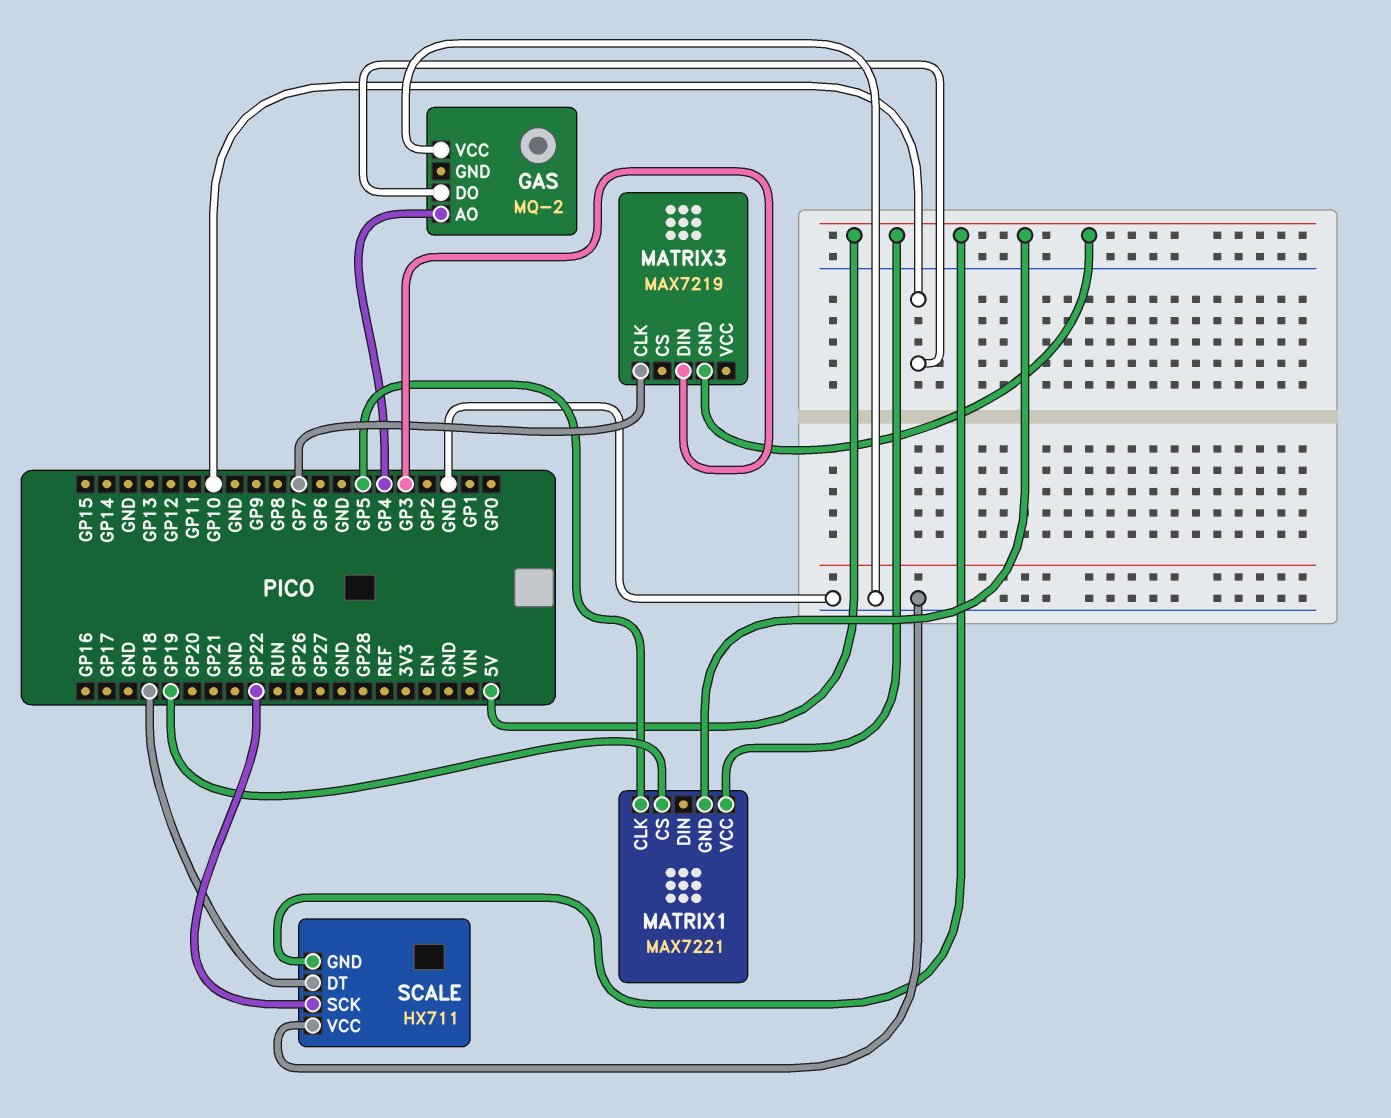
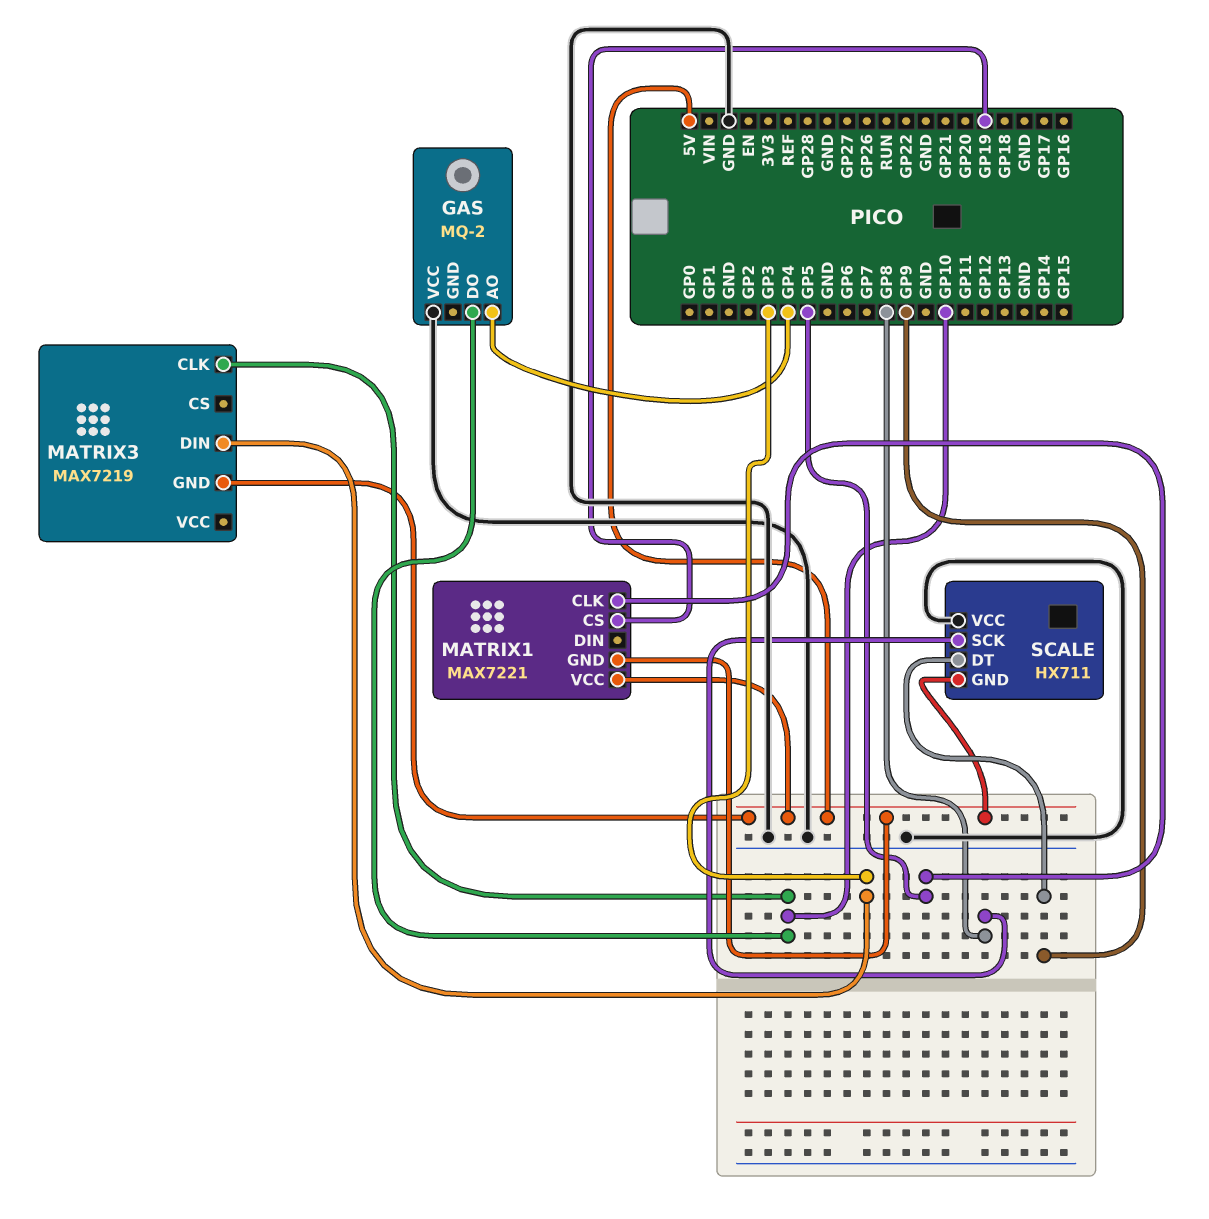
MATRIX3 pin CLK: GP7 -> GP10
SCALE pin DT: GP18 -> GP9
SCALE pin SCK: GP22 -> GP8

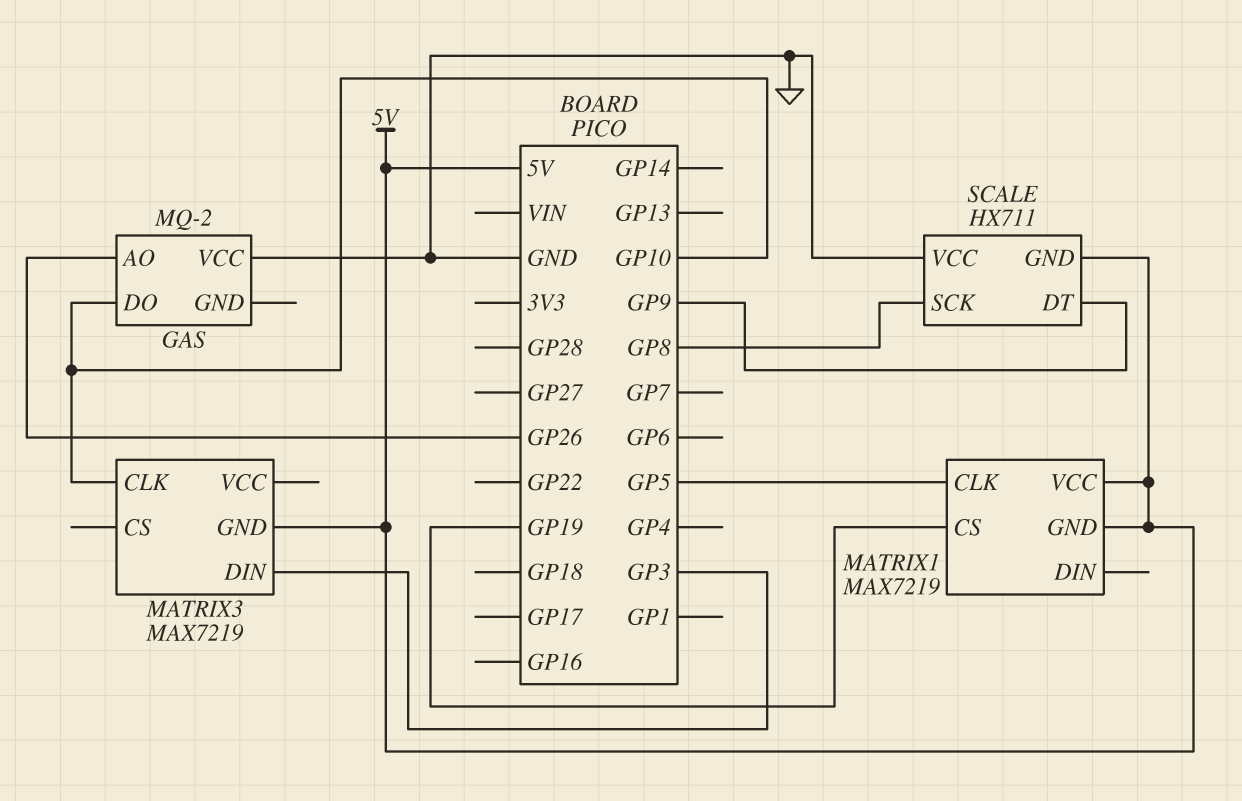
GAS pin AO: GP4 -> GP26
MATRIX1: MAX7221 -> MAX7219

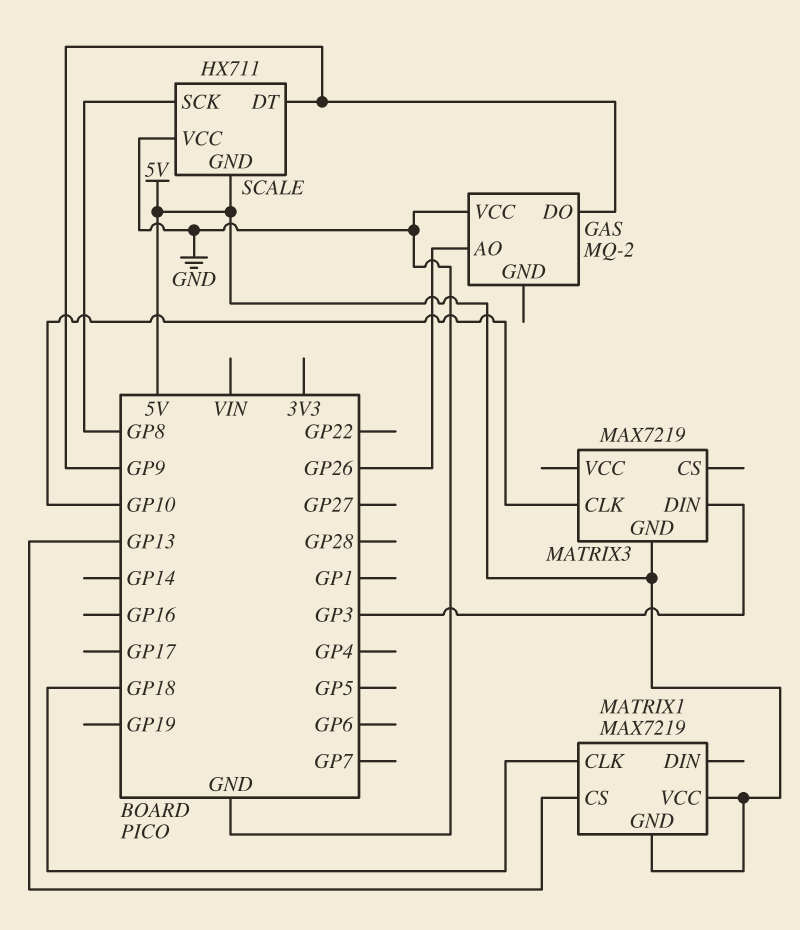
GAS pin DO: GP10 -> GP9
MATRIX1 pin CLK: GP5 -> GP18
MATRIX1 pin CS: GP19 -> GP13

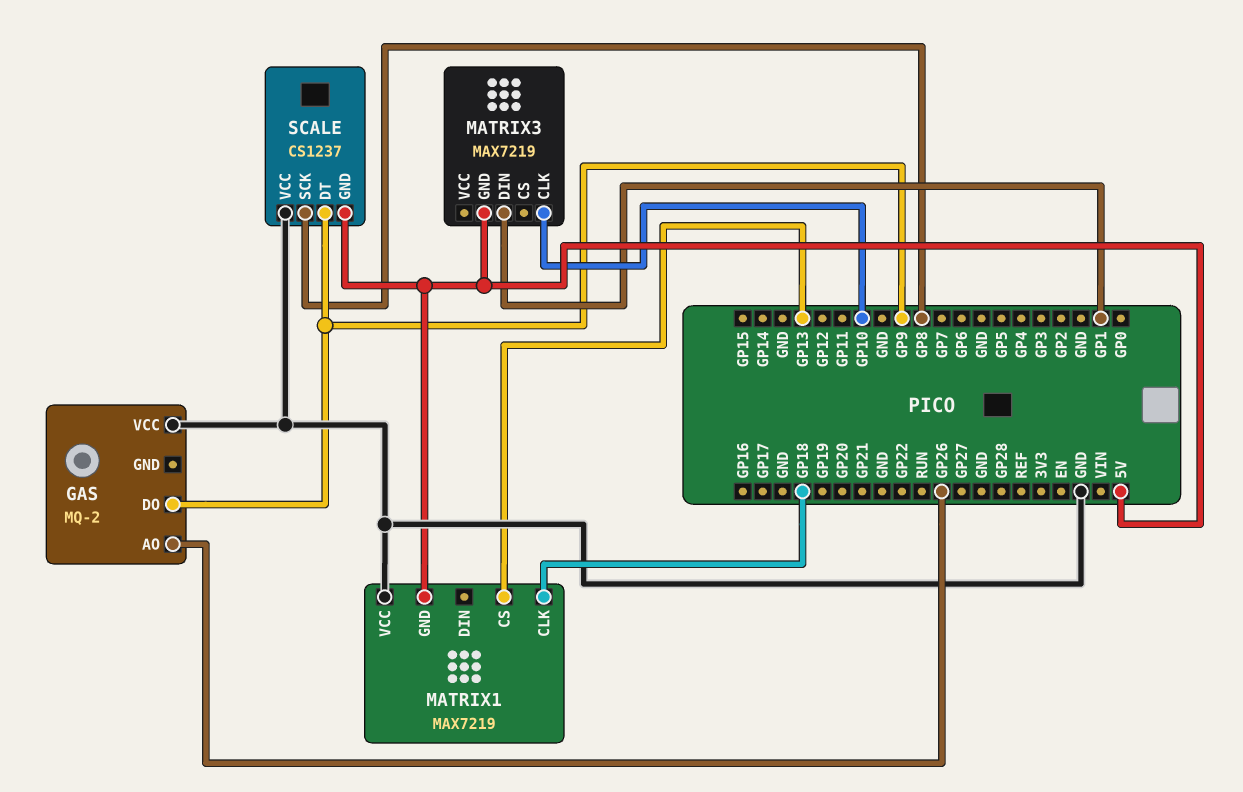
MATRIX1 pin VCC: 5V -> GND
MATRIX3 pin DIN: GP3 -> GP1
SCALE: HX711 -> CS1237

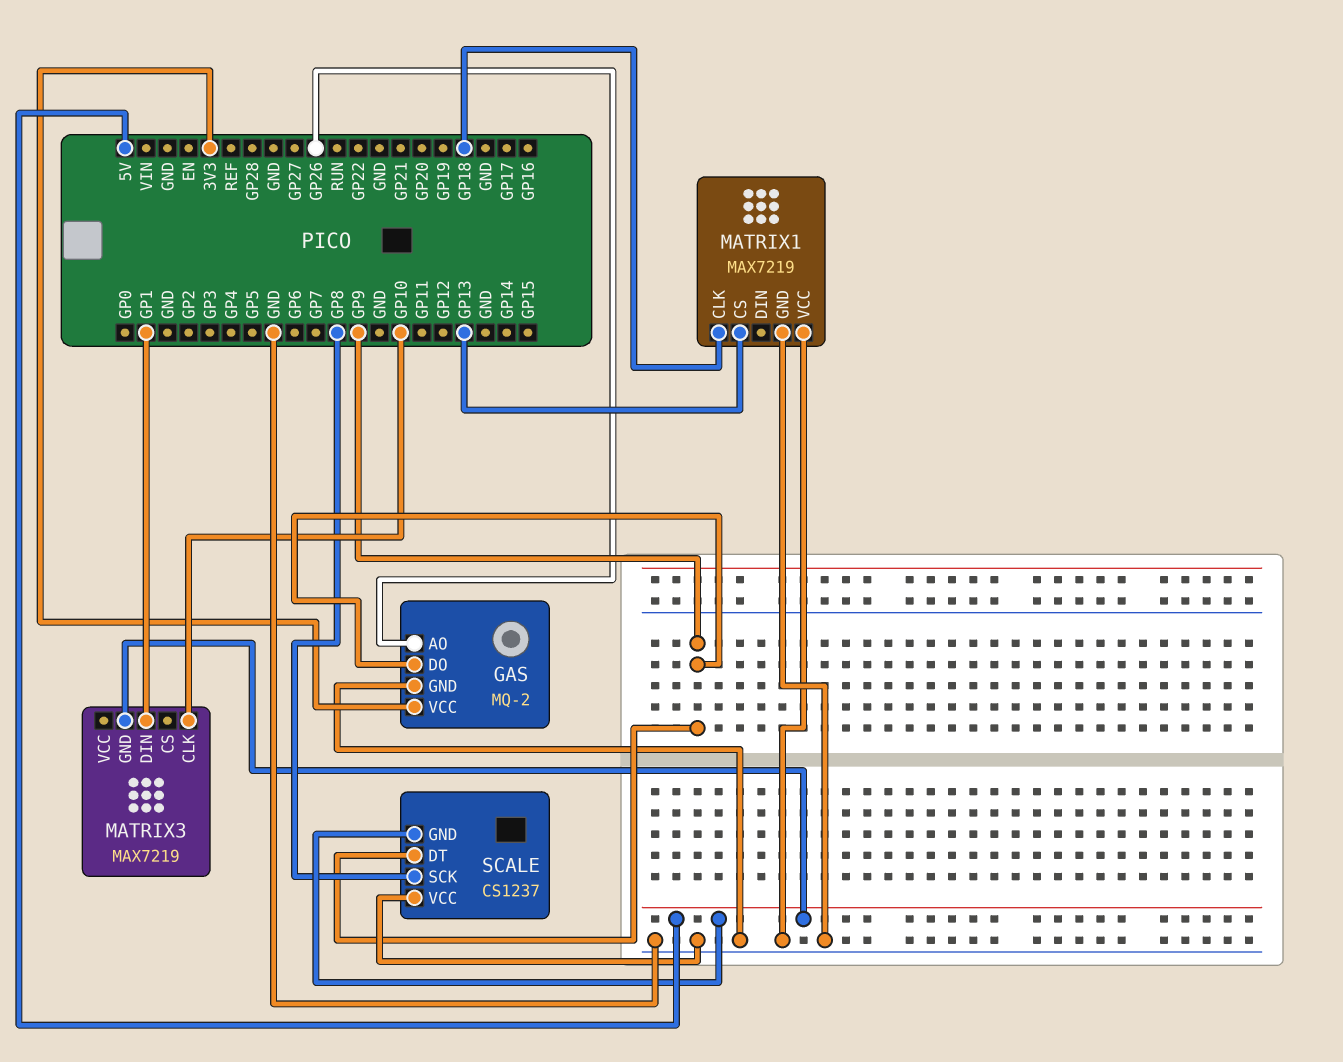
GAS pin GND: none -> GND
GAS pin VCC: GND -> 3V3
MATRIX1 pin GND: 5V -> GND

